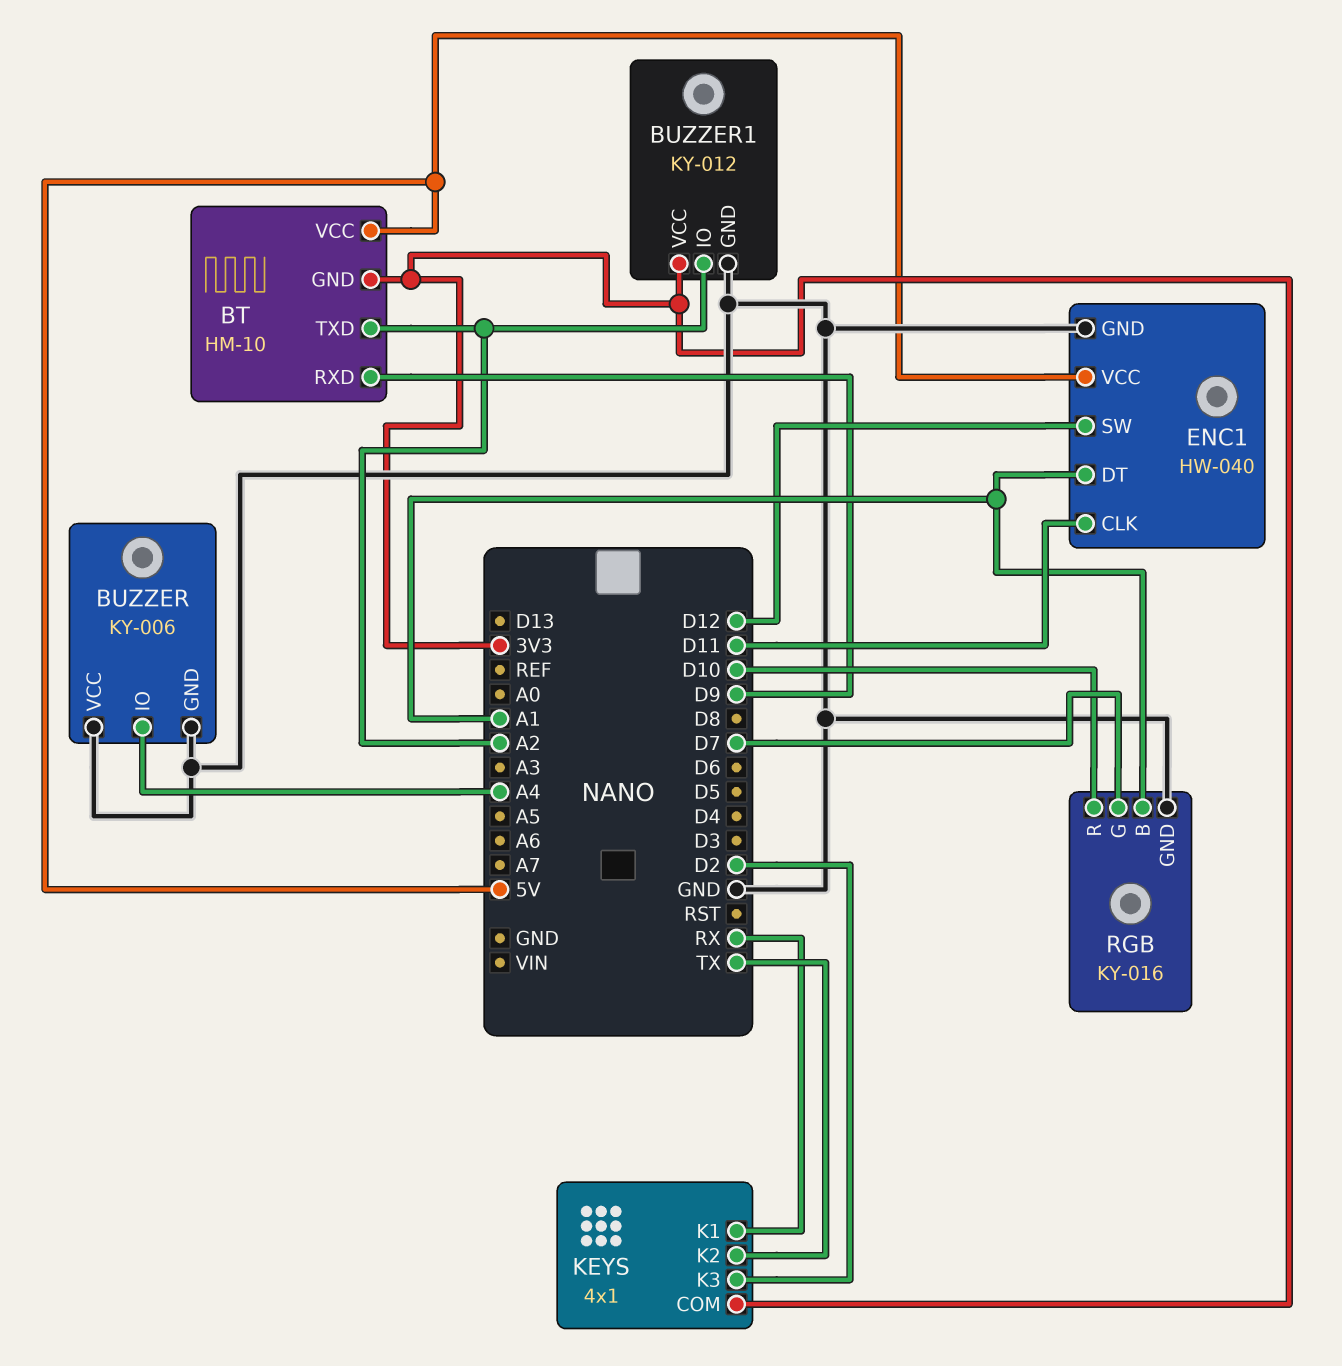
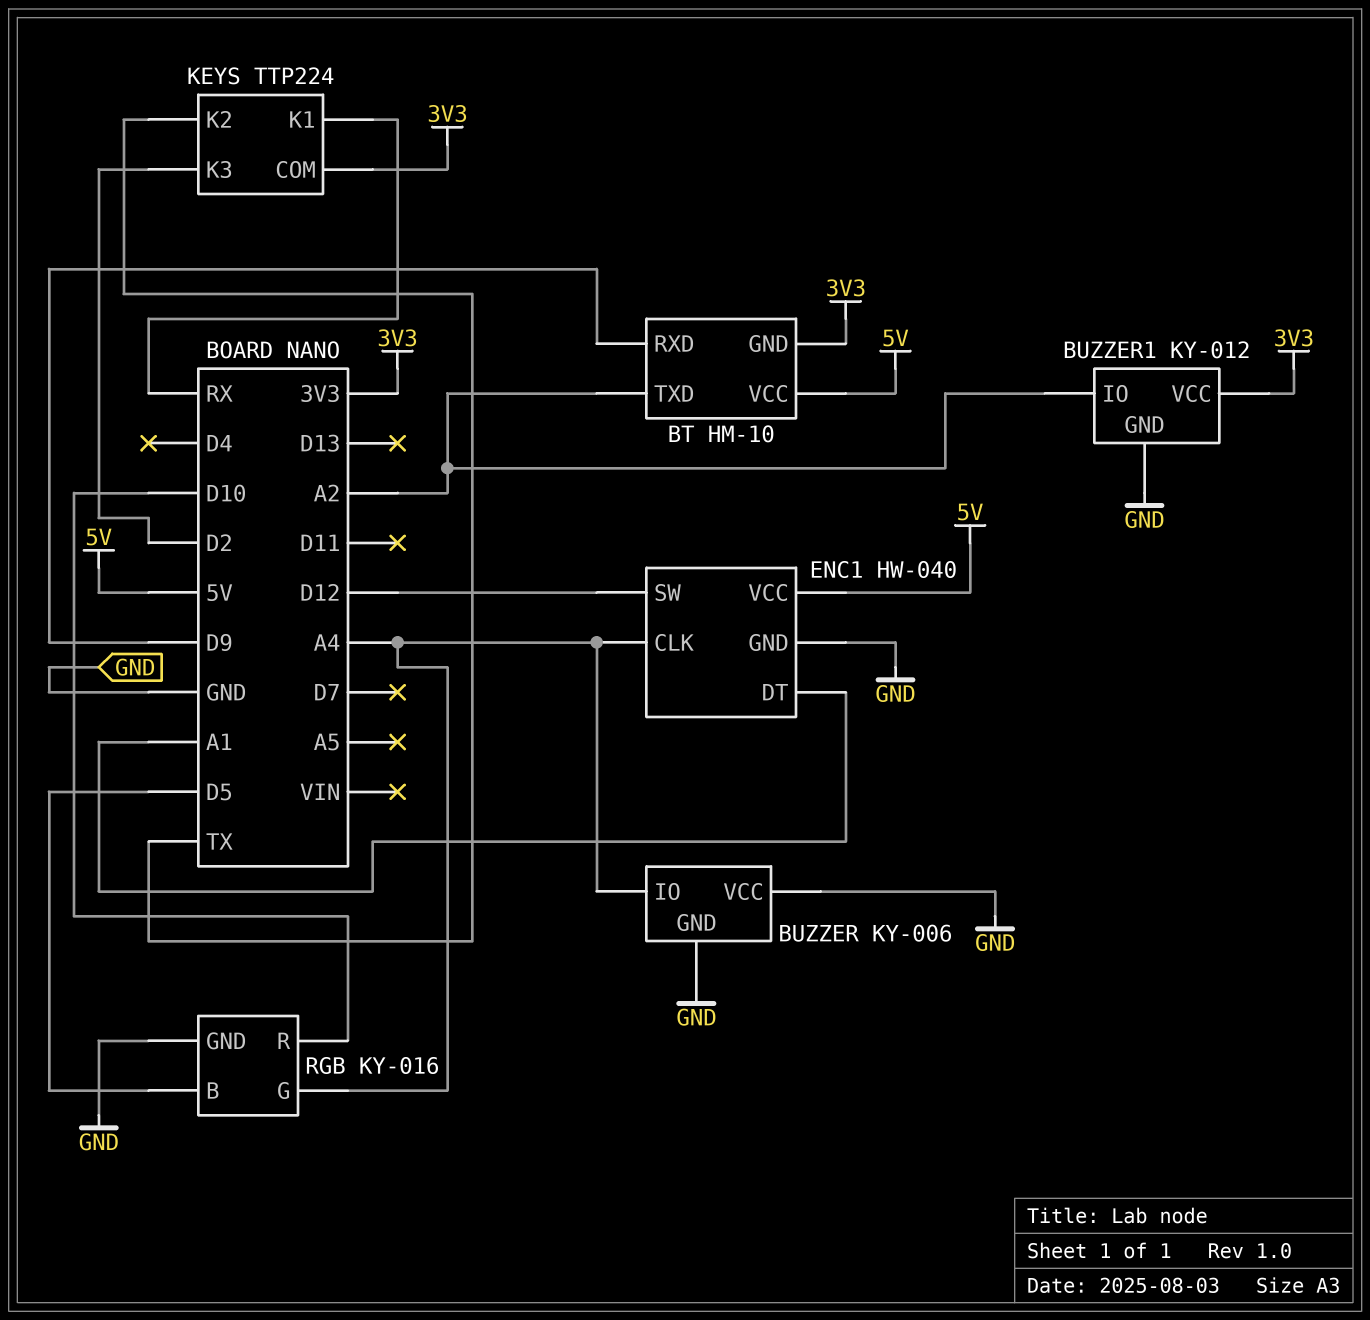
ENC1 pin CLK: D11 -> A4
KEYS: 4x1 -> TTP224
RGB pin B: A1 -> D5
RGB pin G: D7 -> A4

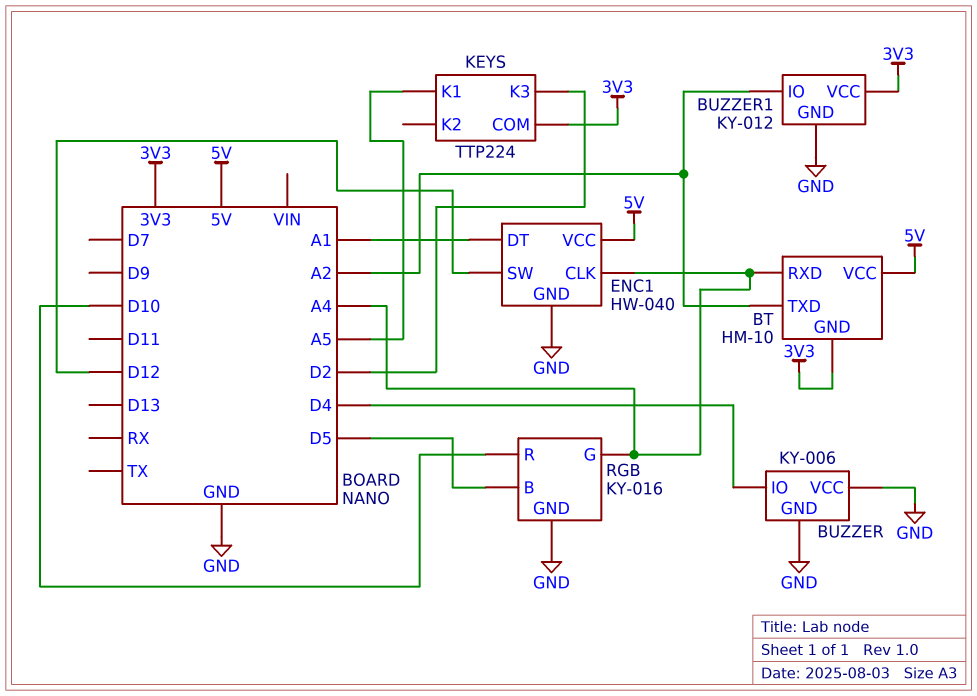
BT pin RXD: D9 -> A4
BUZZER pin IO: A4 -> D4
KEYS pin K1: RX -> A5
KEYS pin K2: TX -> none

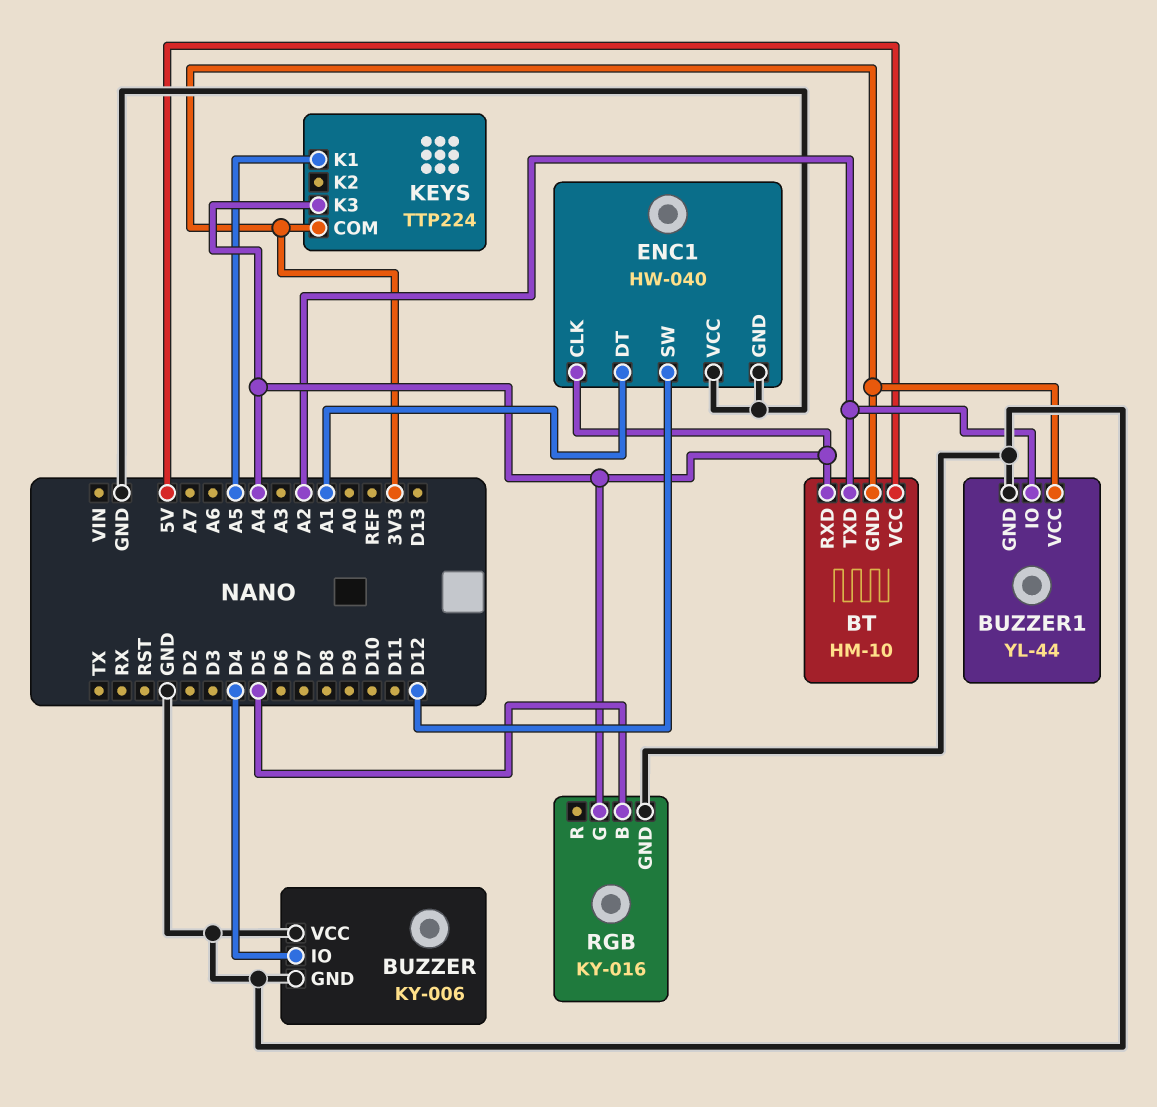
BUZZER1: KY-012 -> YL-44
ENC1 pin VCC: 5V -> GND
KEYS pin K3: D2 -> A4
RGB pin R: D10 -> none

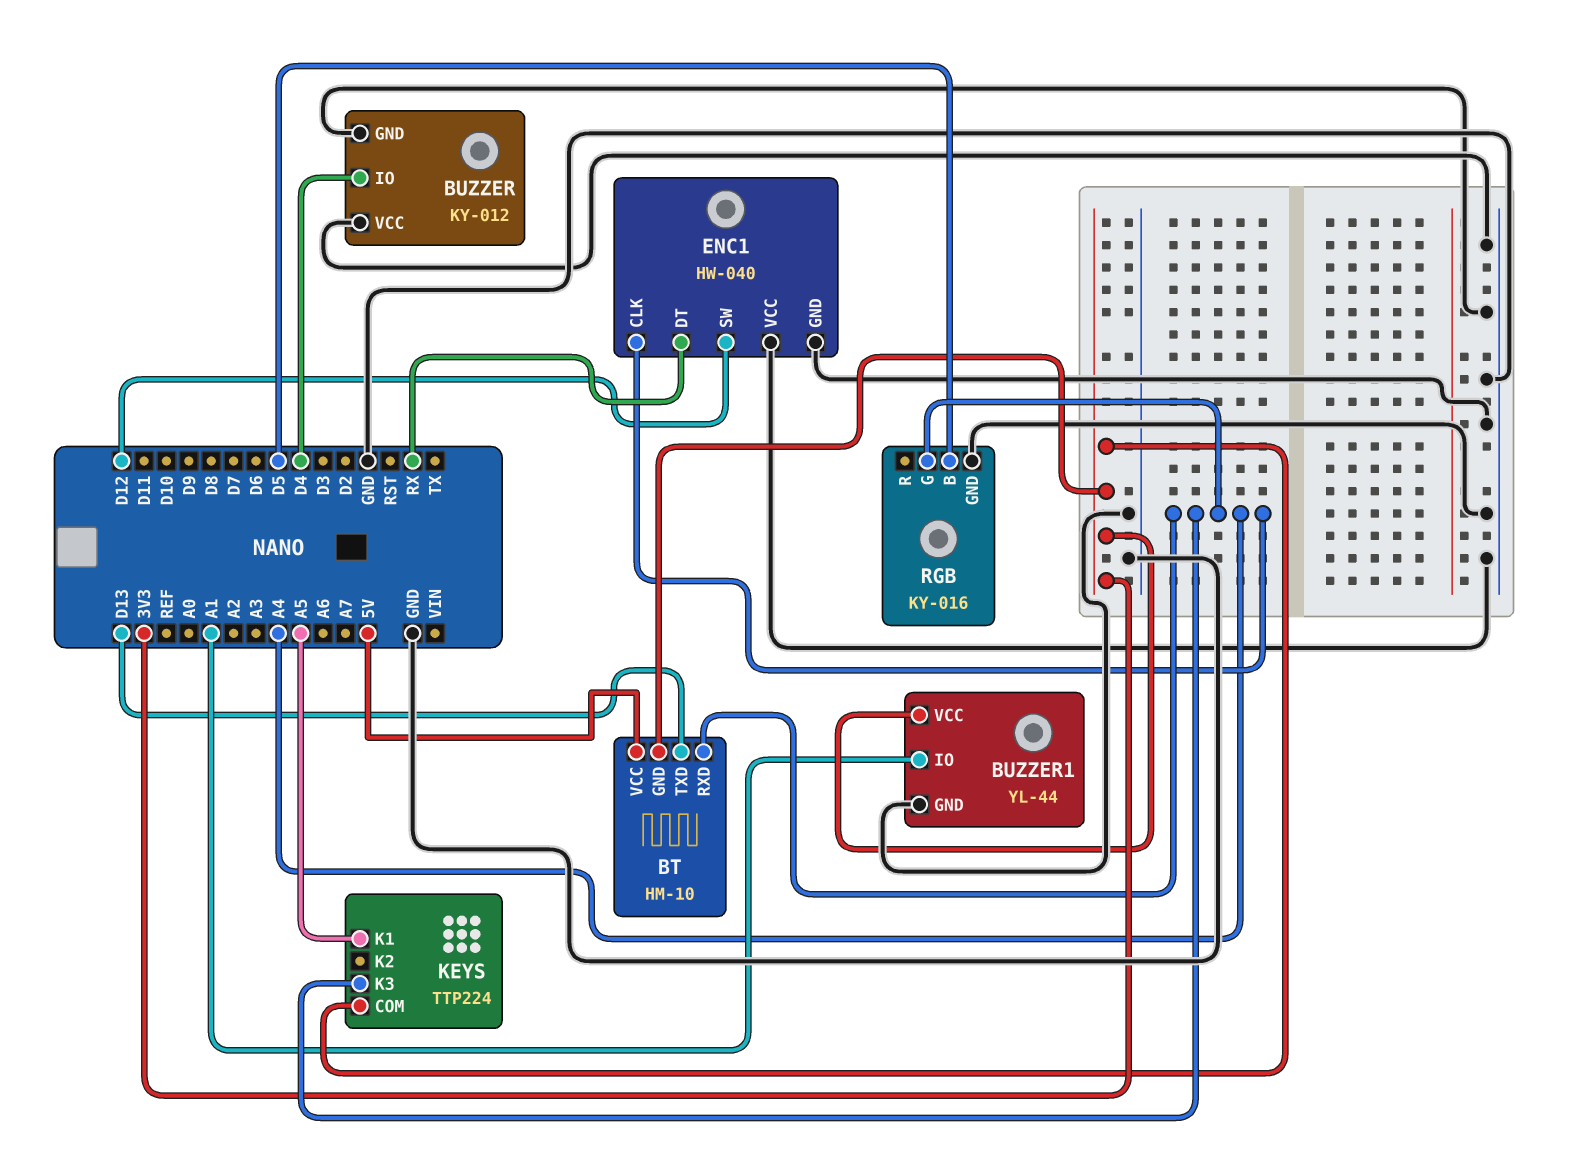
BT pin TXD: A2 -> D13
BUZZER: KY-006 -> KY-012
BUZZER1 pin IO: A2 -> A1
ENC1 pin DT: A1 -> RX

